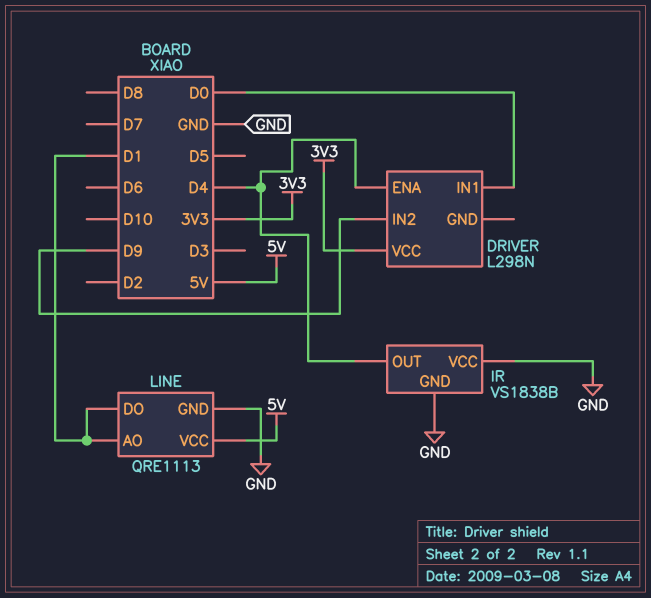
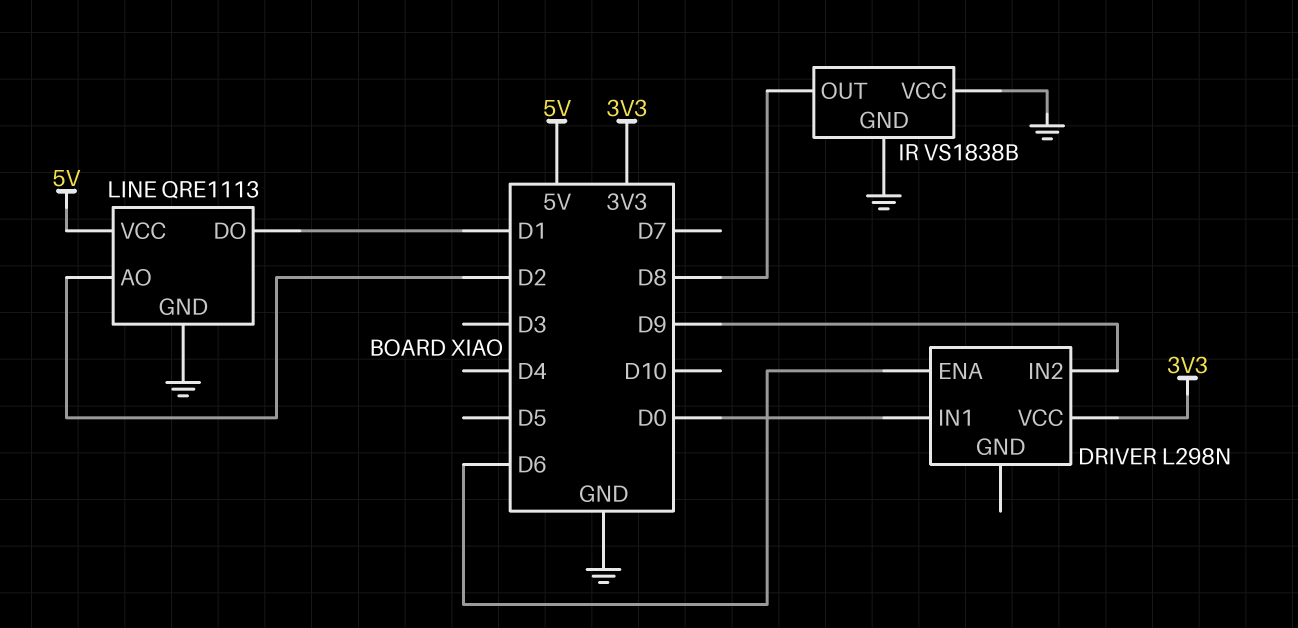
DRIVER pin ENA: D4 -> D6
IR pin OUT: D4 -> D8
LINE pin AO: D1 -> D2

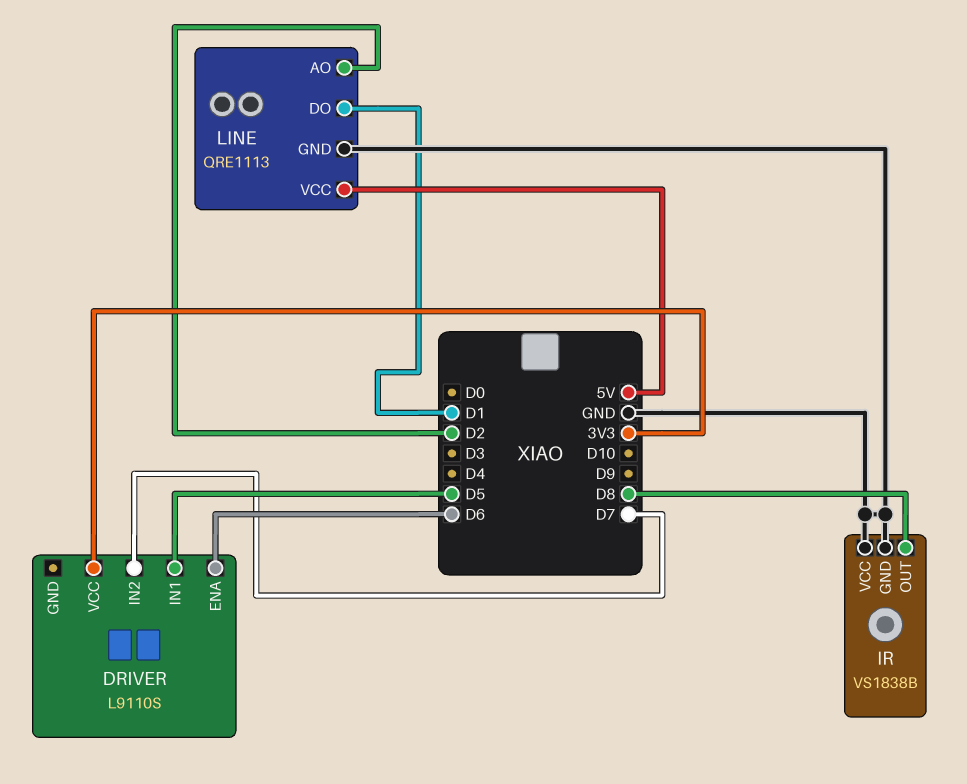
DRIVER: L298N -> L9110S
DRIVER pin IN1: D0 -> D5
DRIVER pin IN2: D9 -> D7

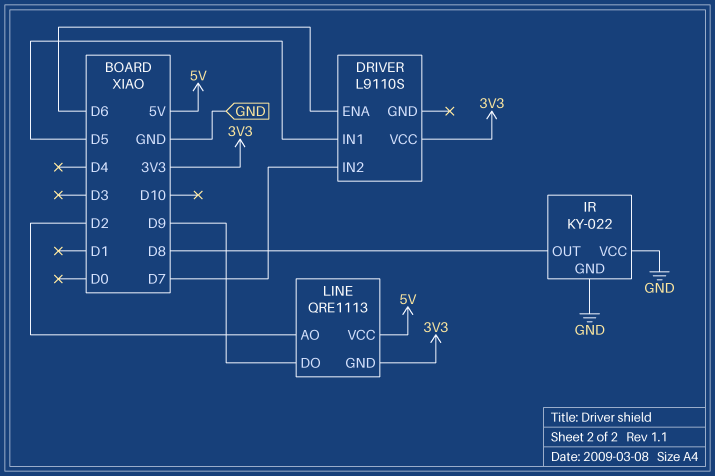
IR: VS1838B -> KY-022
LINE pin DO: D1 -> D9
LINE pin GND: GND -> 3V3

